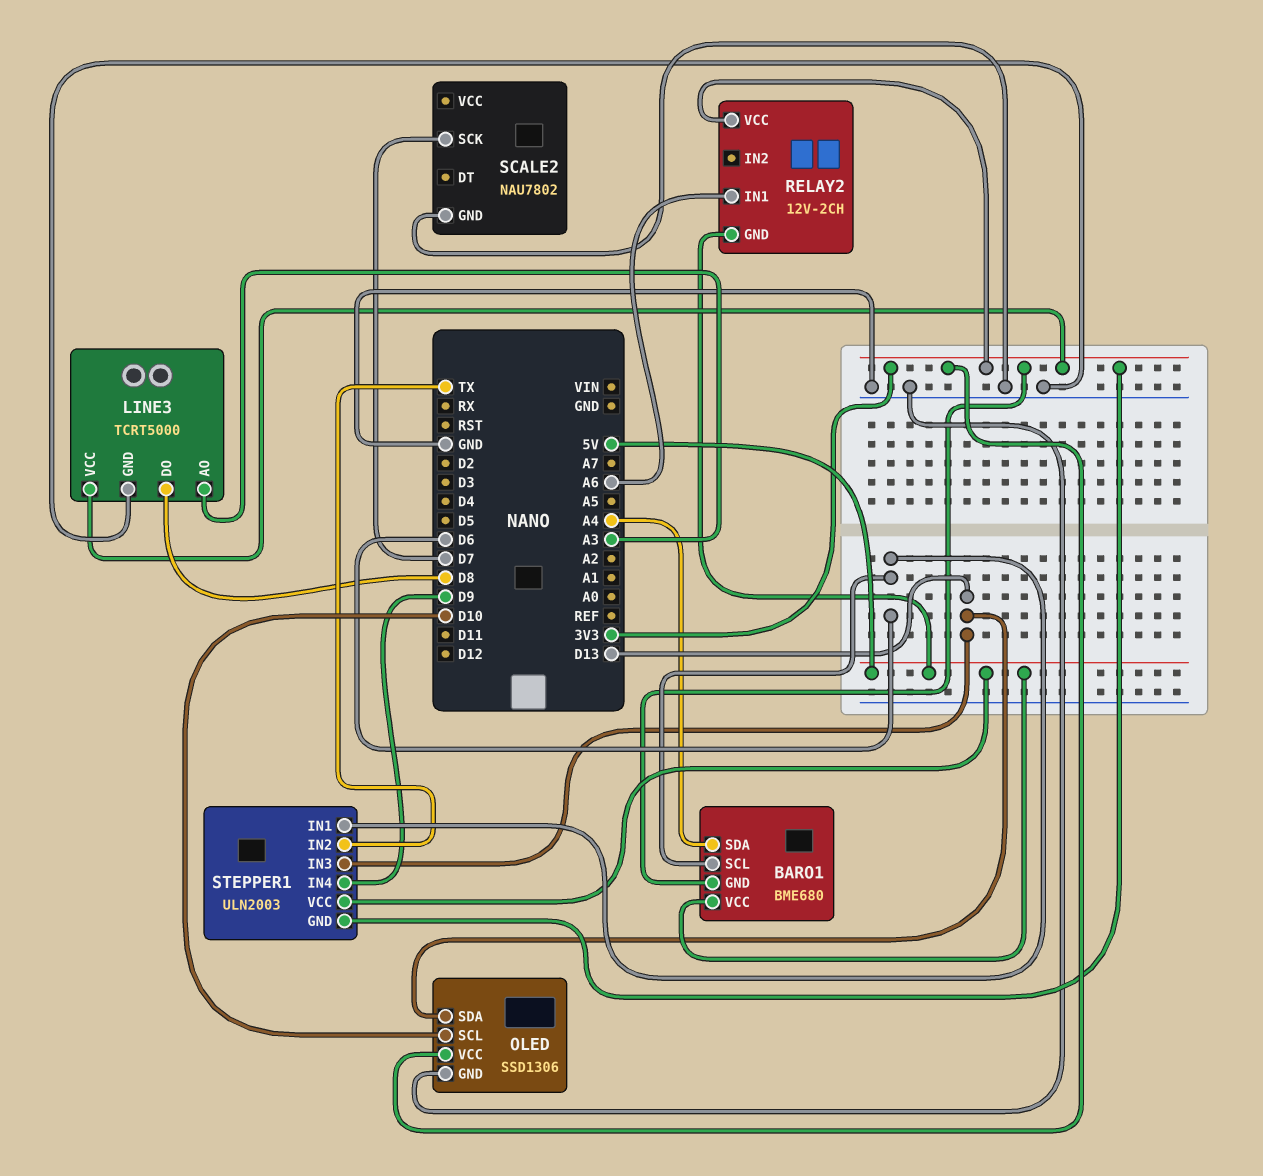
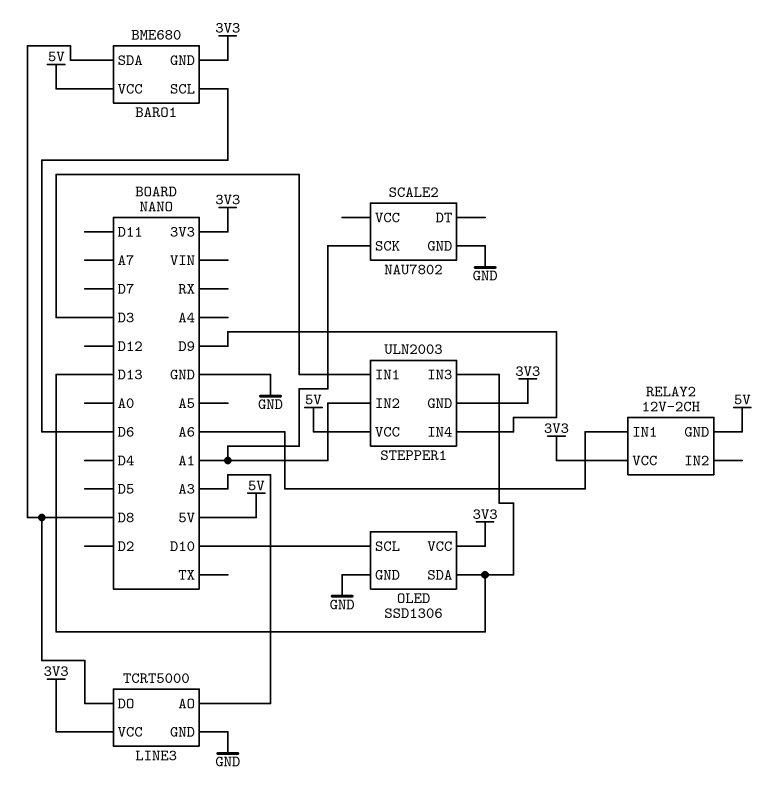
BARO1 pin SDA: A4 -> D8
SCALE2 pin SCK: D7 -> A1
STEPPER1 pin IN1: D6 -> D3
STEPPER1 pin IN2: TX -> A1

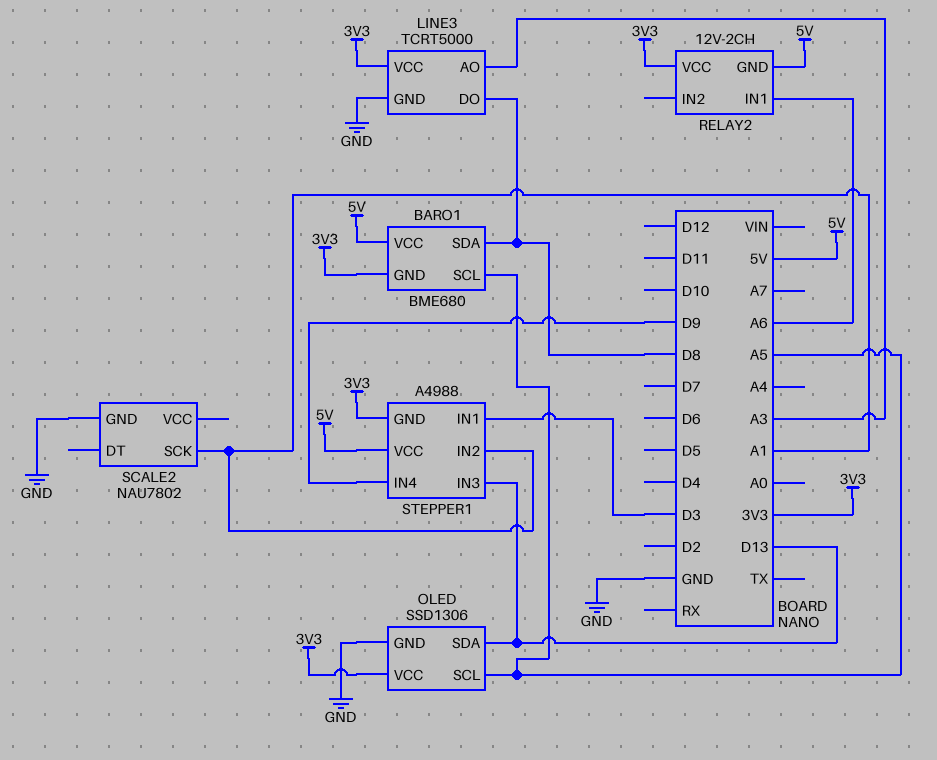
BARO1 pin SCL: D6 -> A5
OLED pin SCL: D10 -> A5
STEPPER1: ULN2003 -> A4988

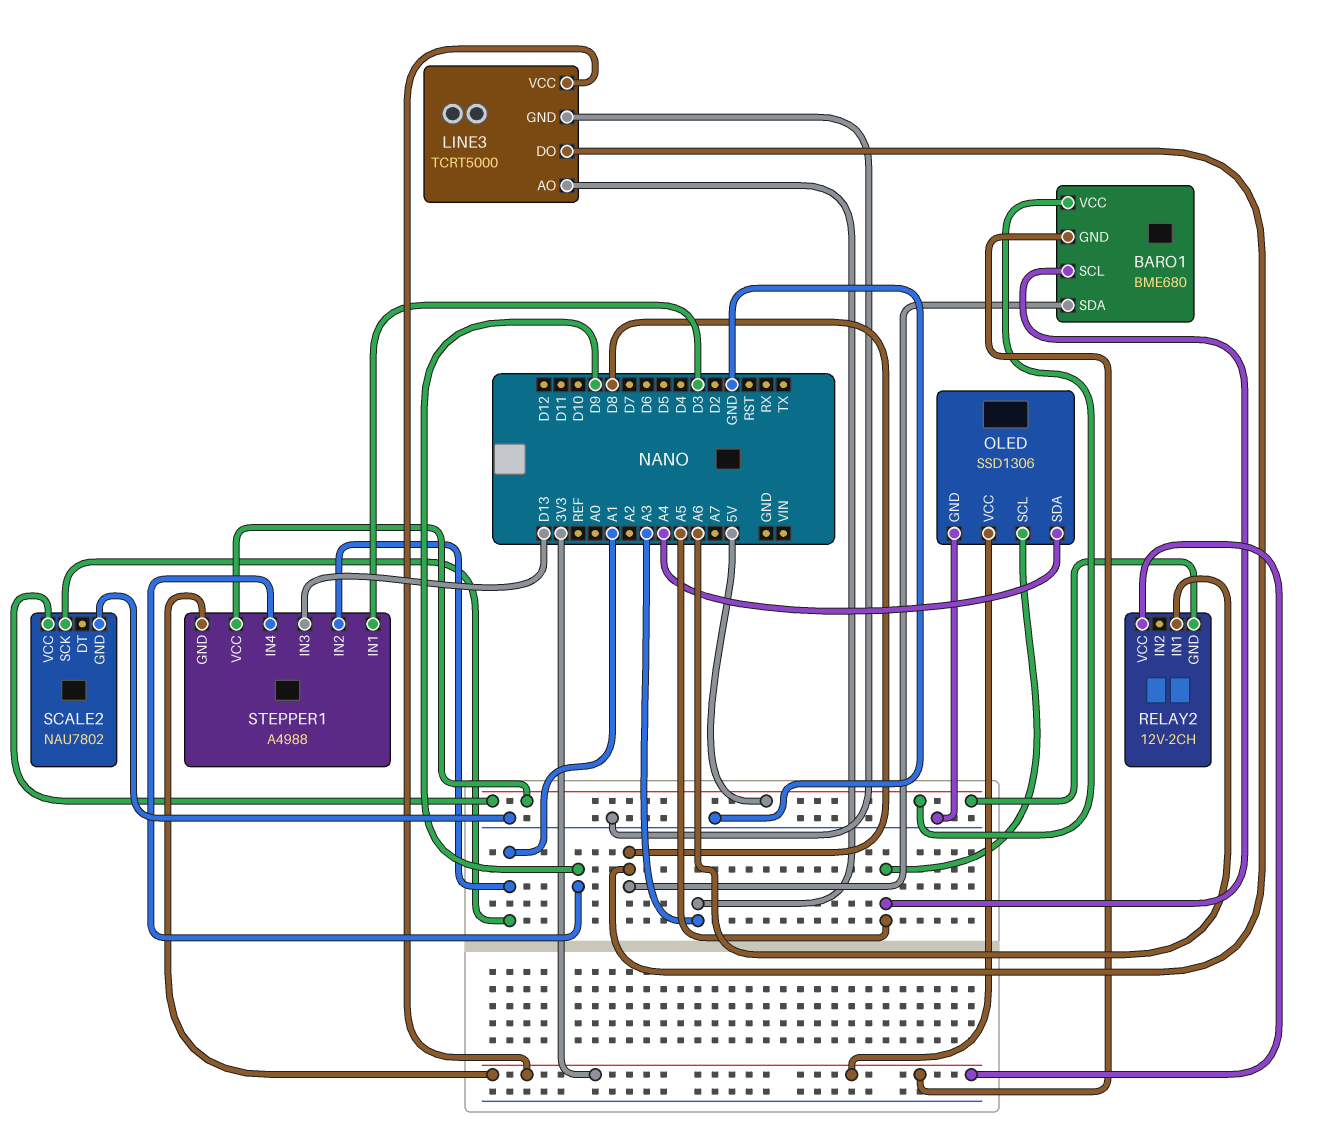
OLED pin SDA: D13 -> A4
SCALE2 pin VCC: none -> 5V

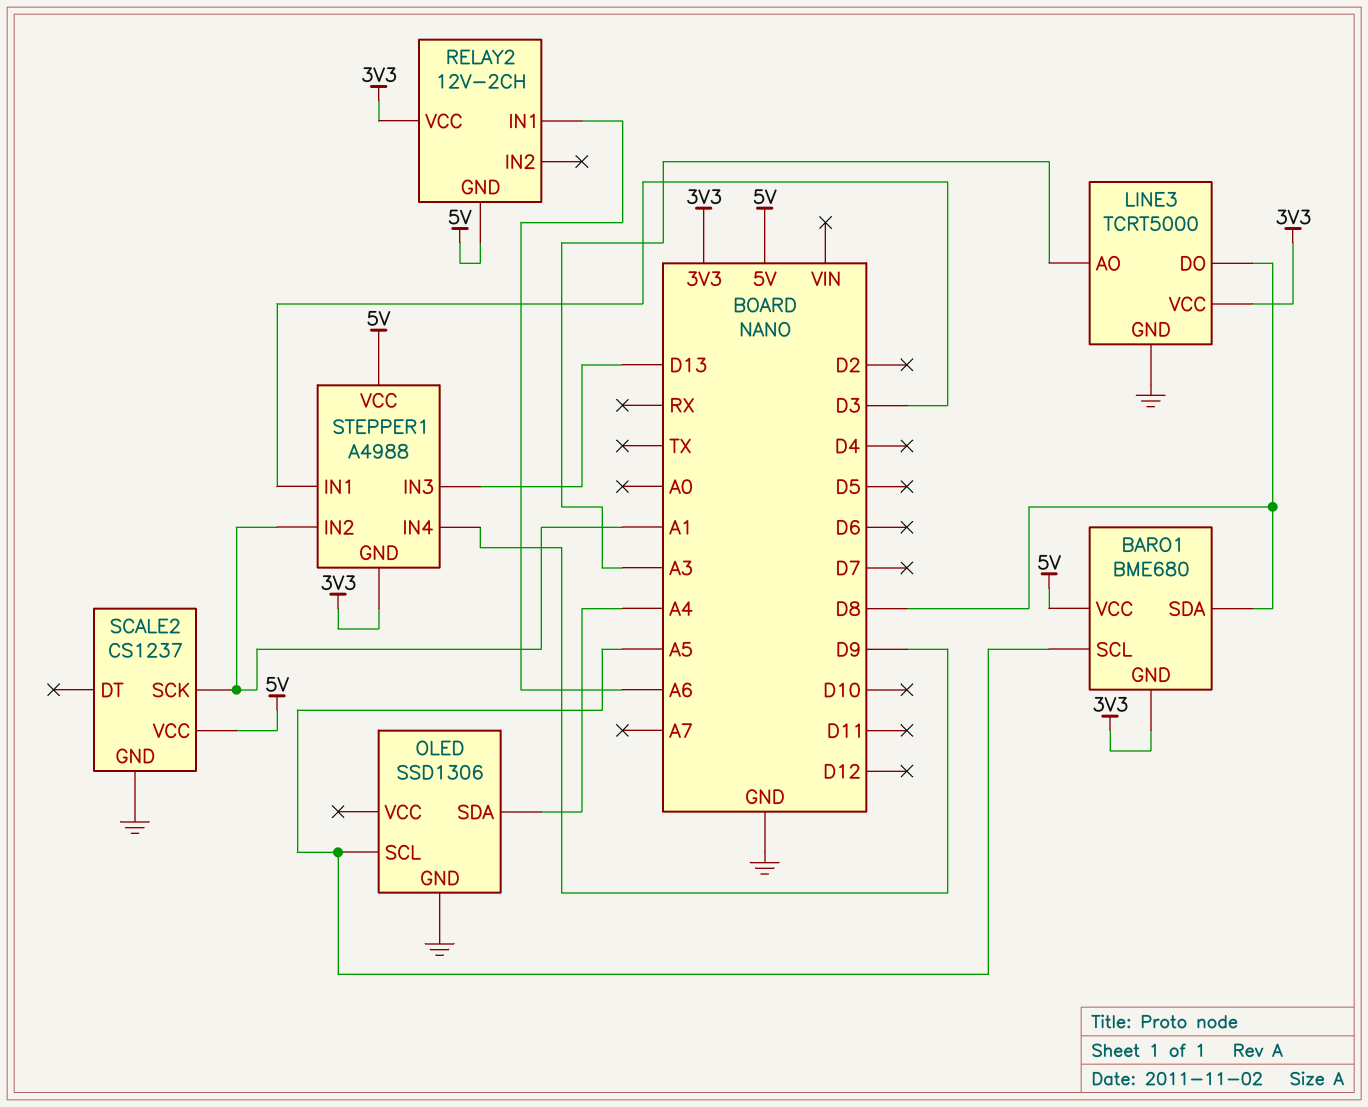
OLED pin VCC: 3V3 -> none
SCALE2: NAU7802 -> CS1237

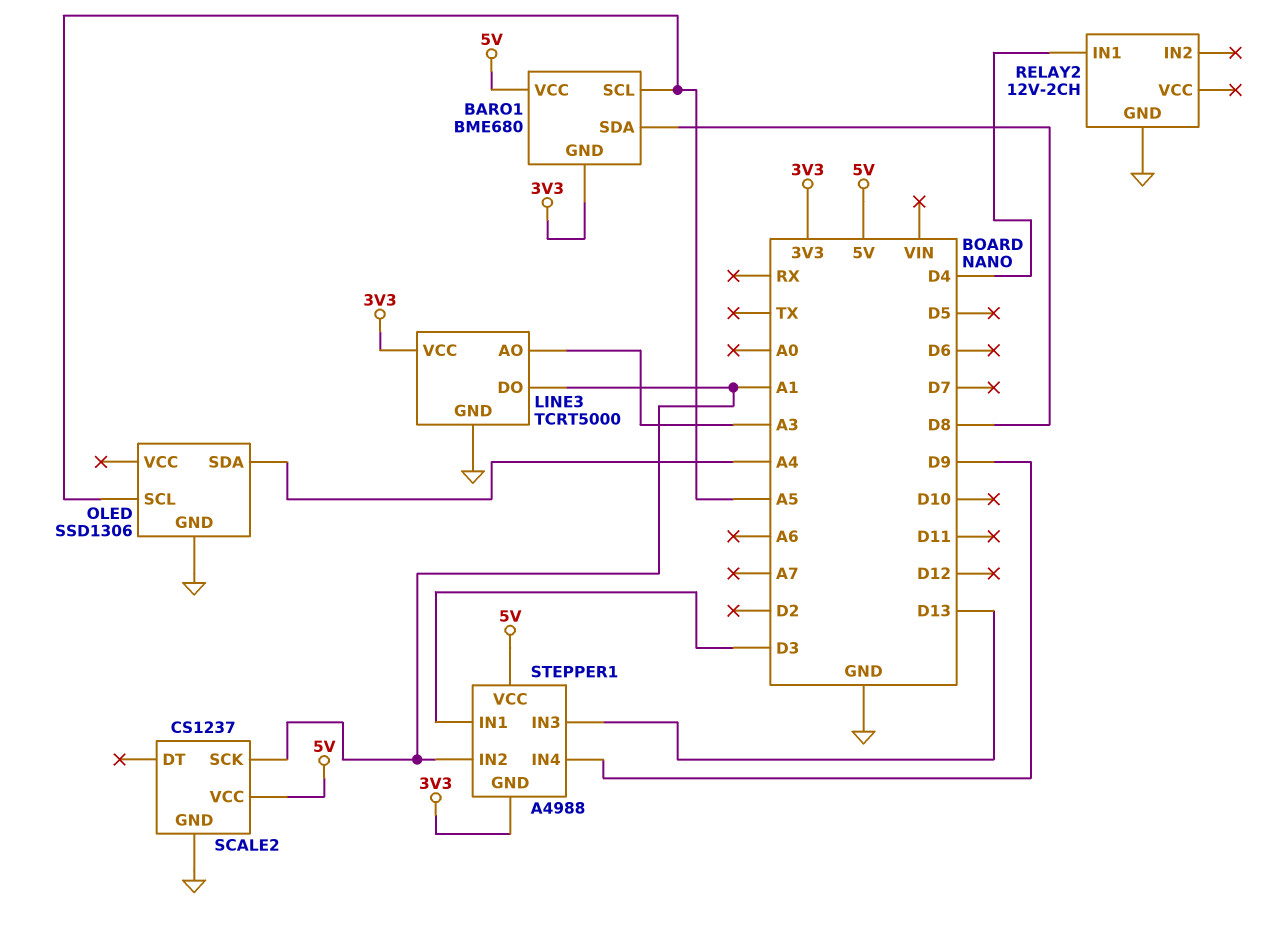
LINE3 pin DO: D8 -> A1
RELAY2 pin GND: 5V -> GND
RELAY2 pin IN1: A6 -> D4
RELAY2 pin VCC: 3V3 -> none

